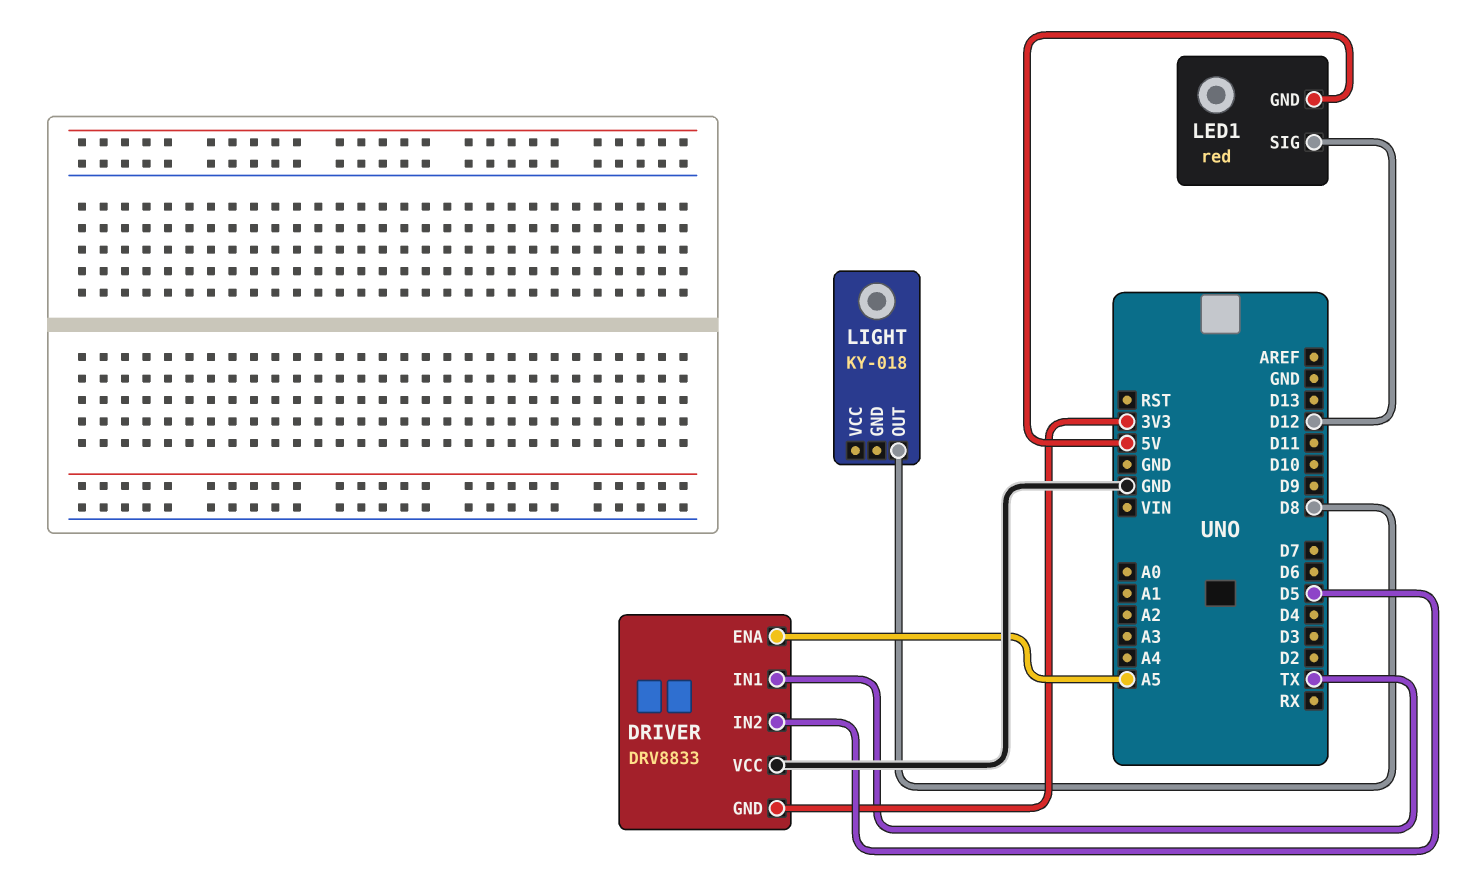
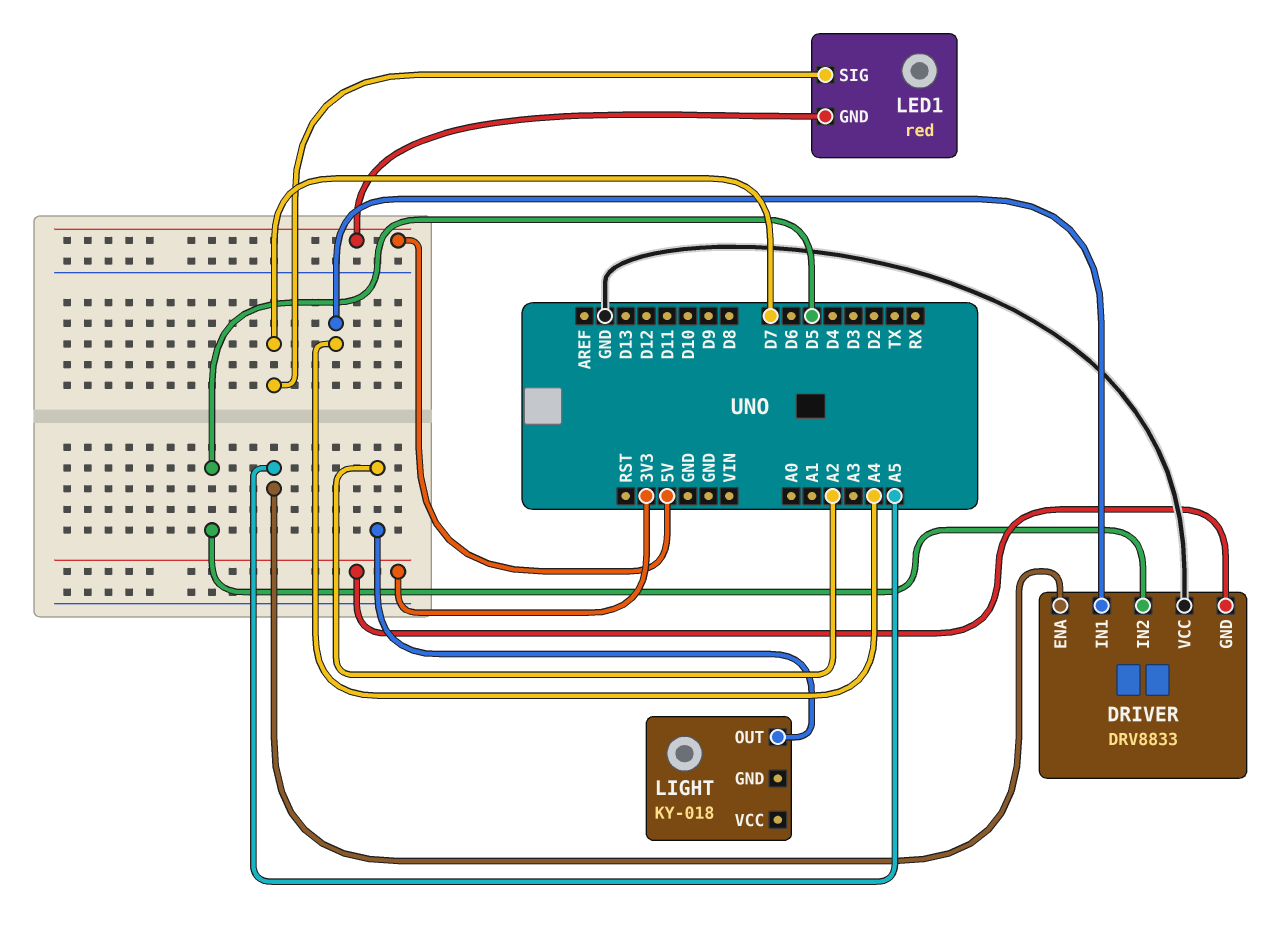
DRIVER pin IN1: TX -> A4
LED1 pin SIG: D12 -> D7
LIGHT pin OUT: D8 -> A2

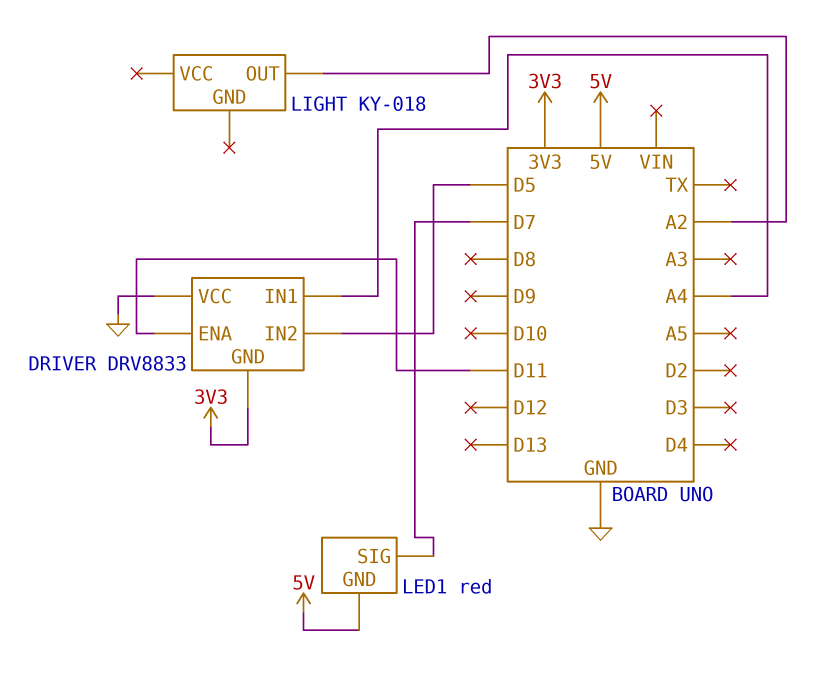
DRIVER pin ENA: A5 -> D11

